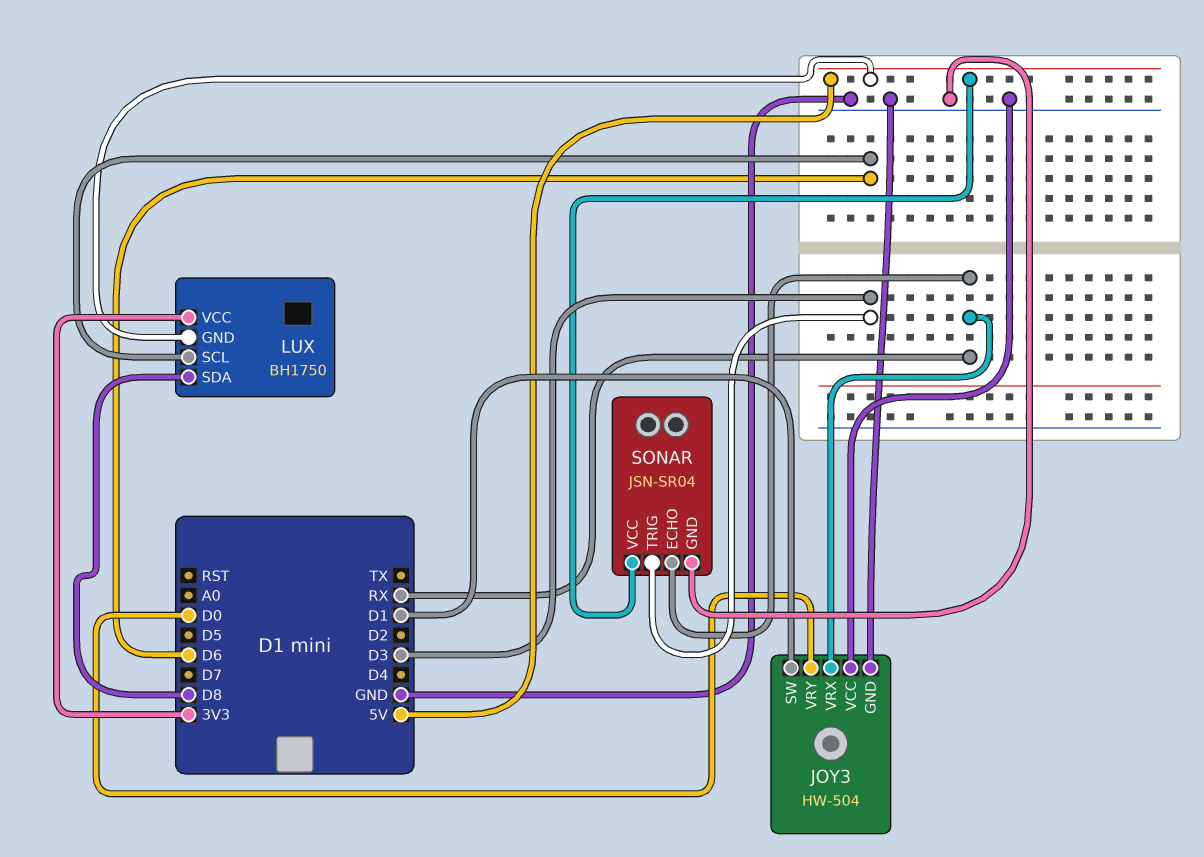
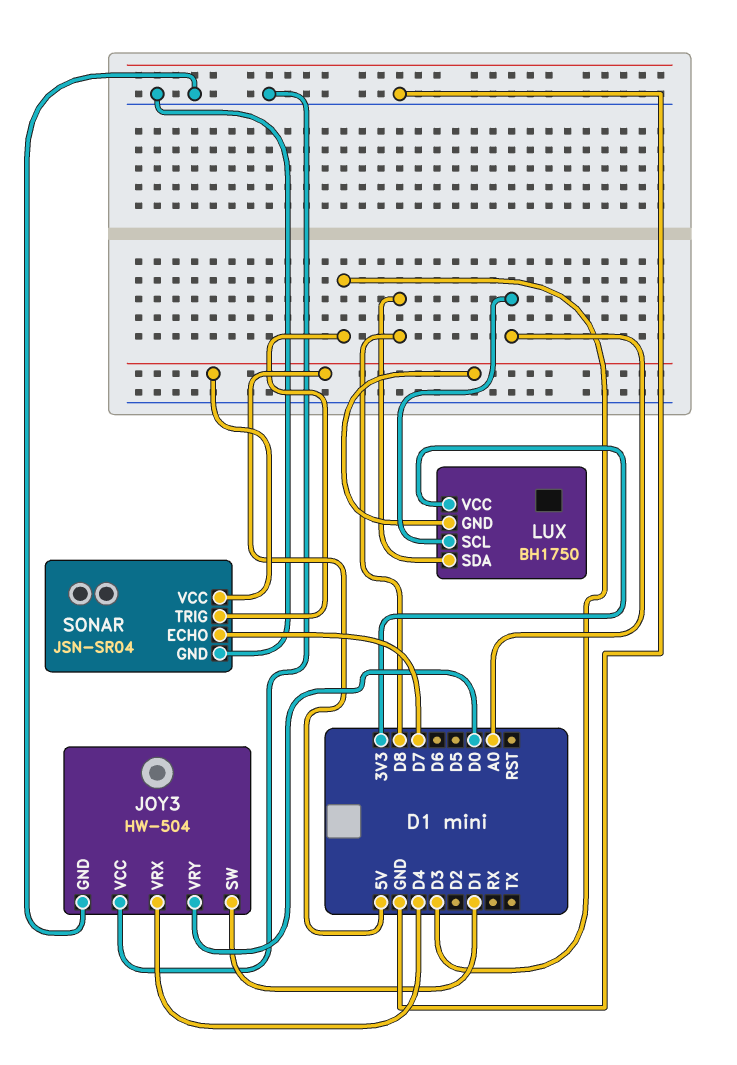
JOY3 pin VRX: RX -> D4
LUX pin SCL: D6 -> A0
SONAR pin ECHO: RX -> D7

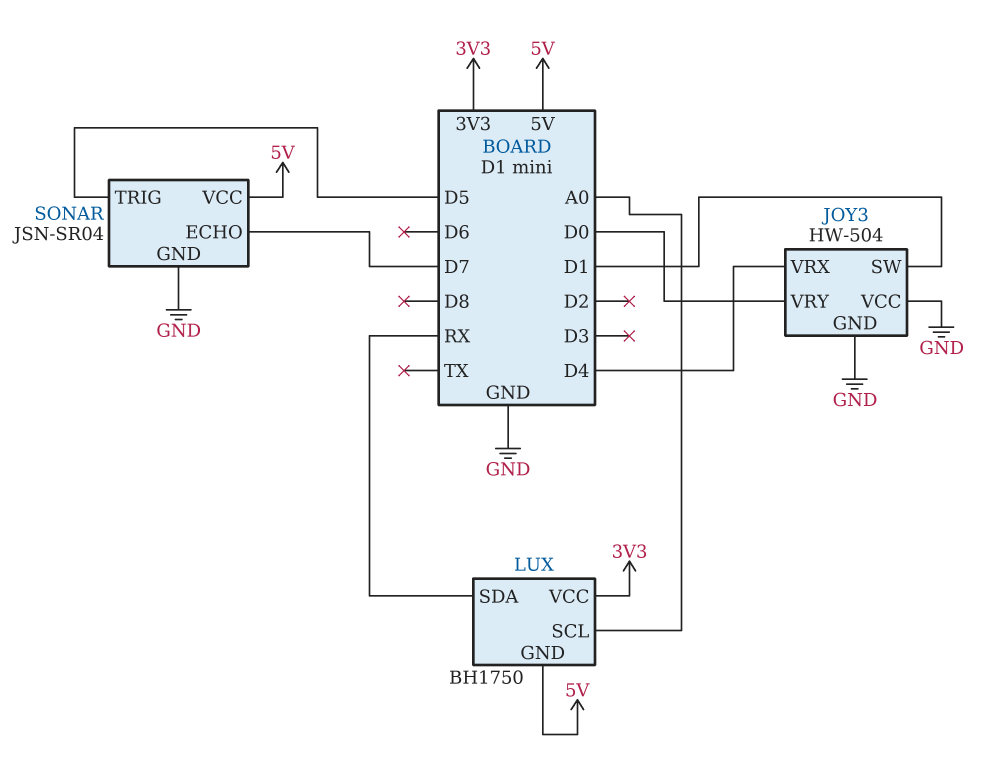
LUX pin SDA: D8 -> RX
SONAR pin TRIG: D3 -> D5

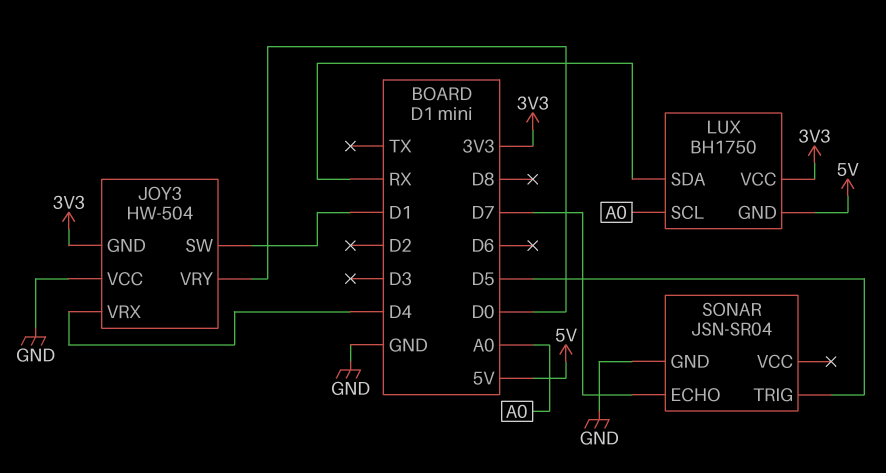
JOY3 pin GND: GND -> 3V3
SONAR pin VCC: 5V -> none

